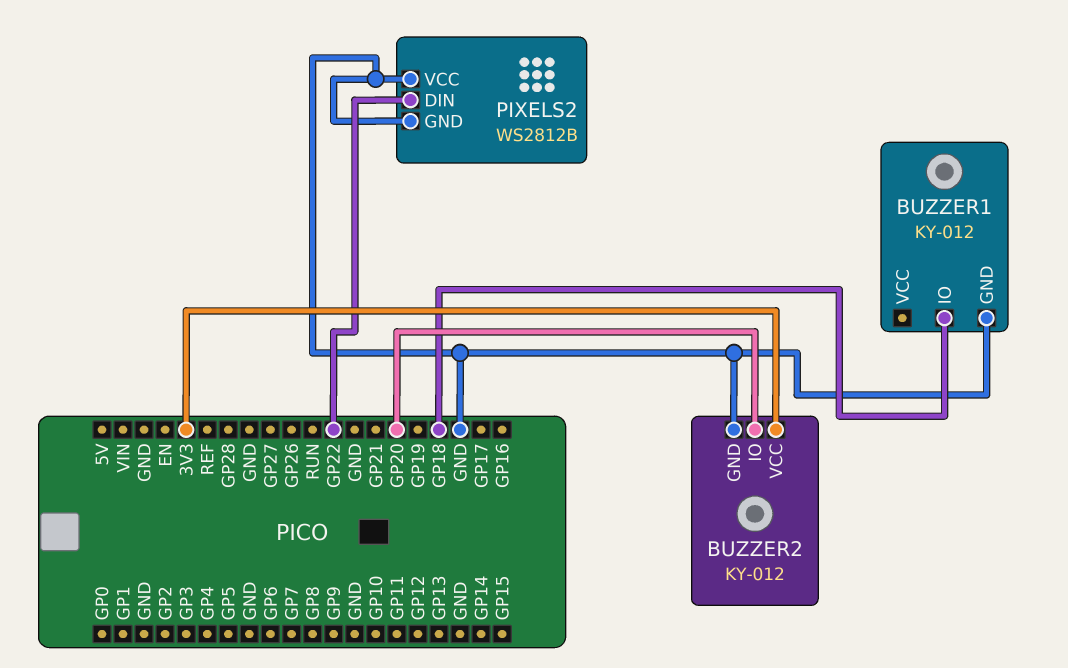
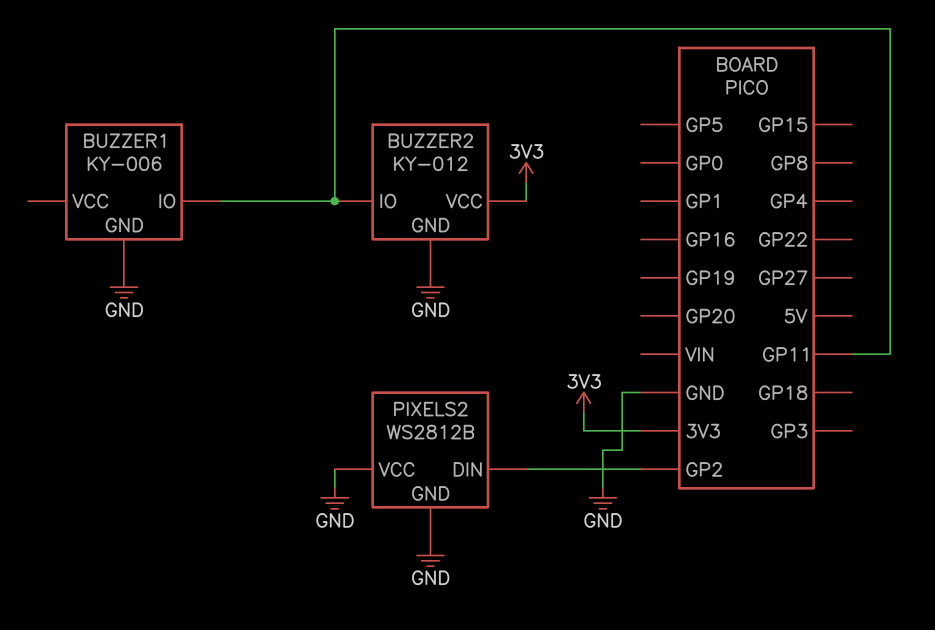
BUZZER1: KY-012 -> KY-006
BUZZER1 pin IO: GP18 -> GP11
BUZZER2 pin IO: GP20 -> GP11
PIXELS2 pin DIN: GP22 -> GP2

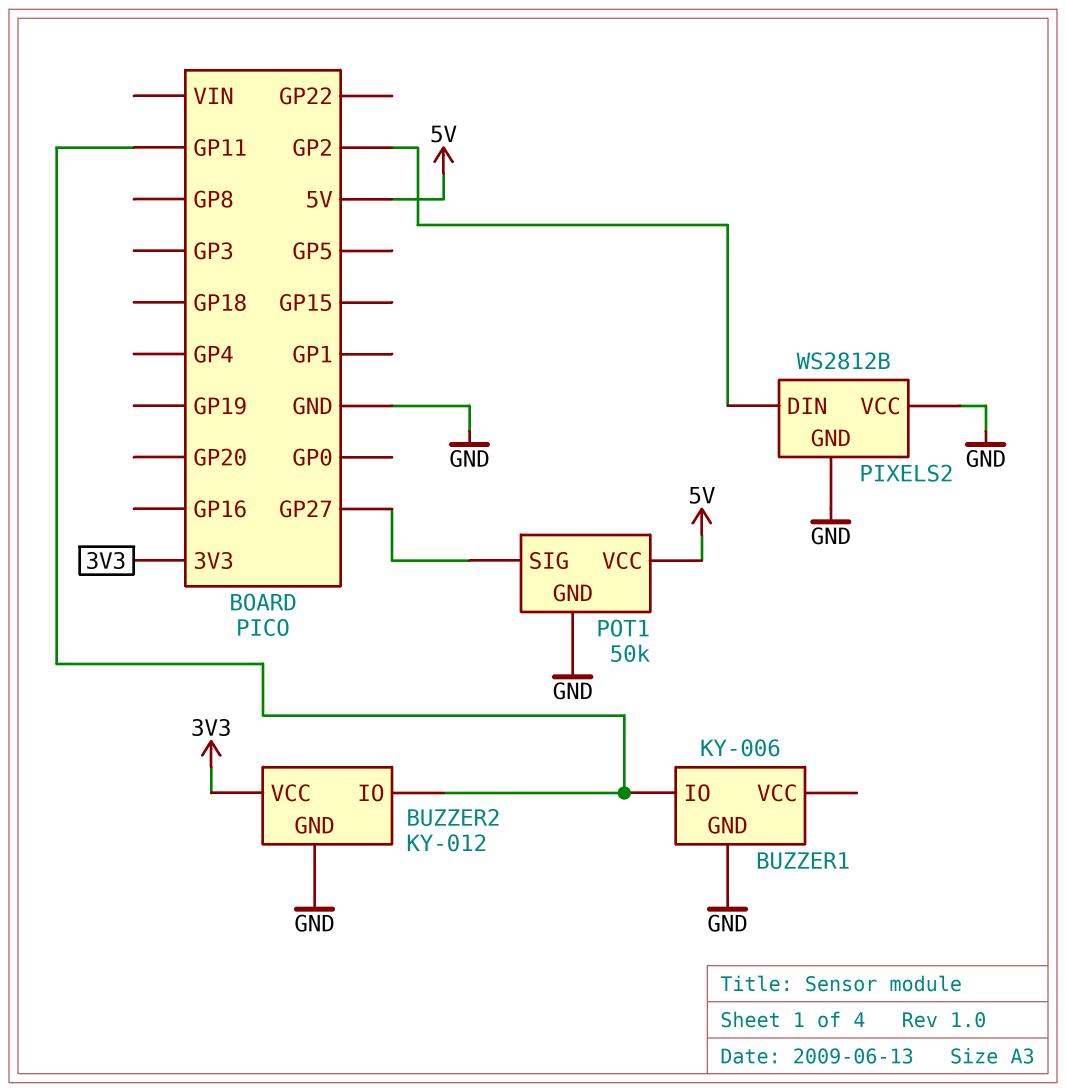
POT1: none -> 50k
POT1 pin GND: none -> GND
POT1 pin SIG: none -> GP27
POT1 pin VCC: none -> 5V

